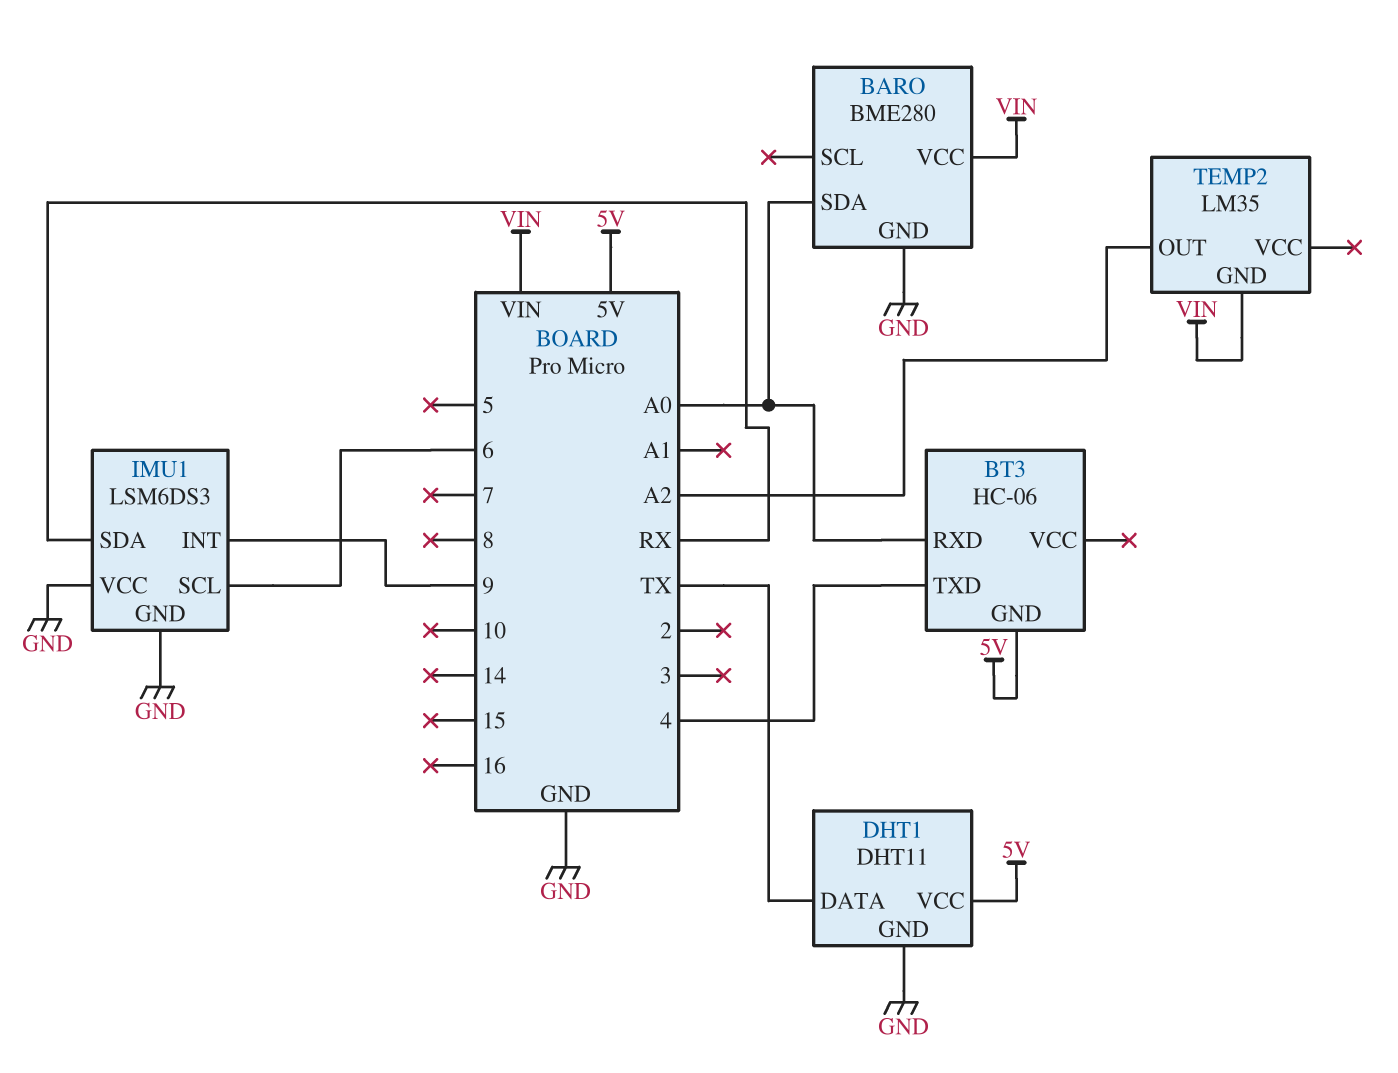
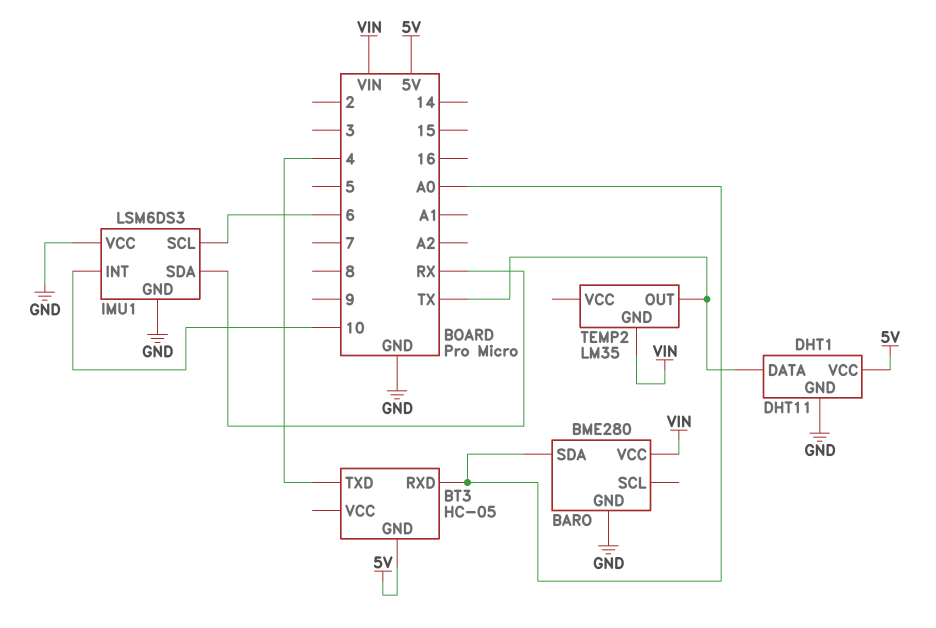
BT3: HC-06 -> HC-05
IMU1 pin INT: 9 -> 10
TEMP2 pin OUT: A2 -> TX

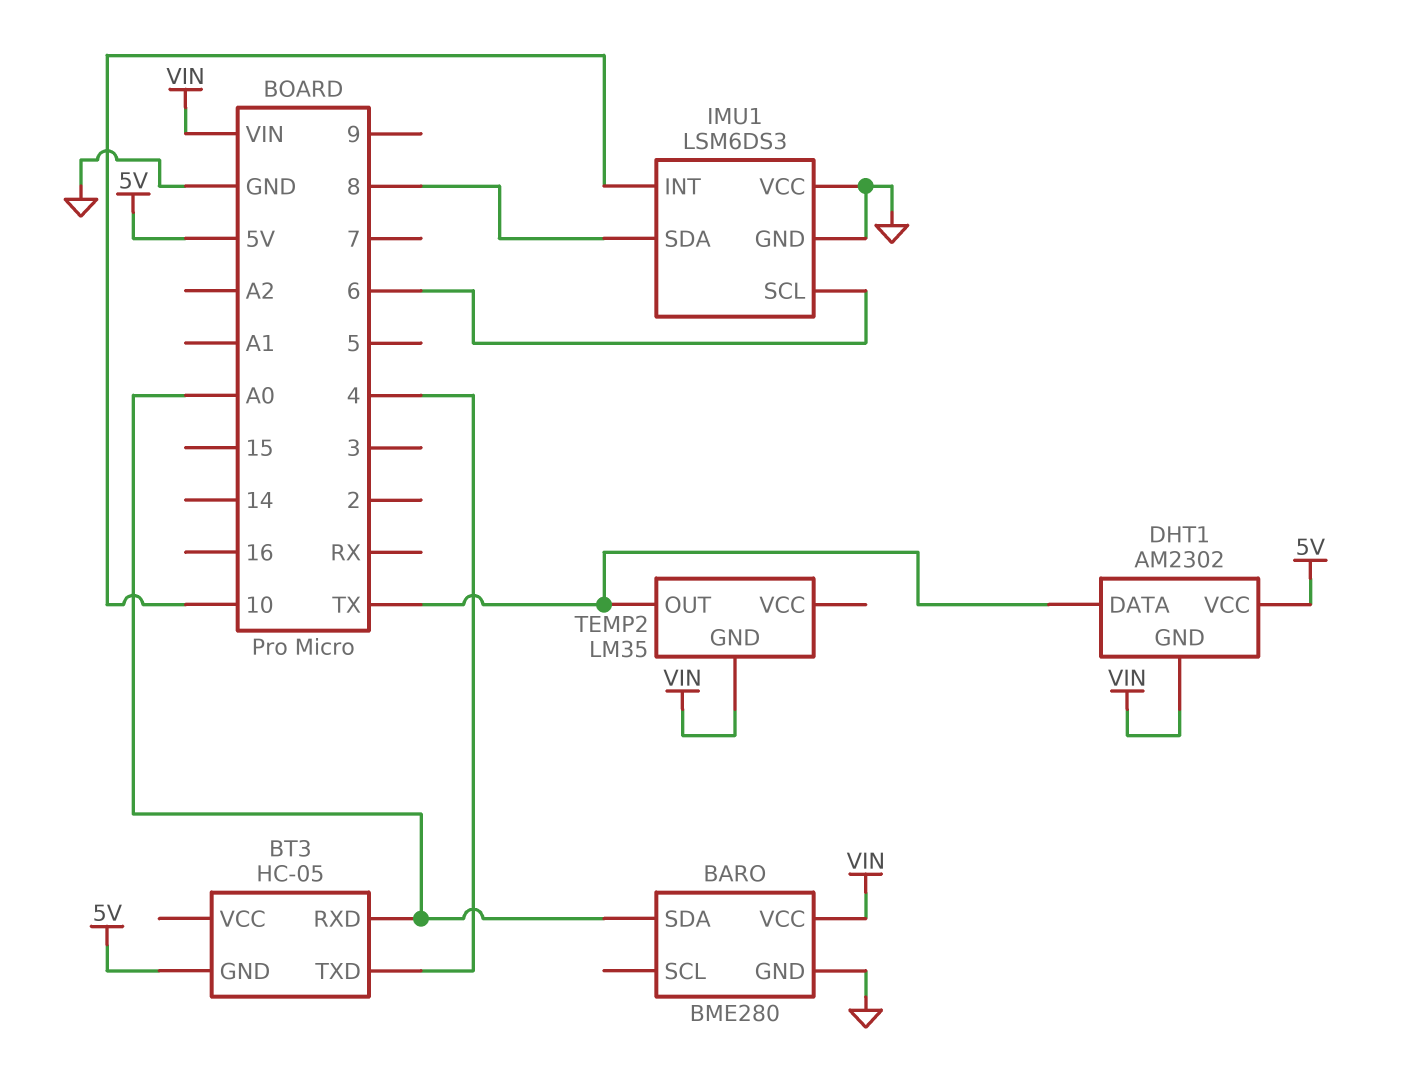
DHT1: DHT11 -> AM2302
DHT1 pin GND: GND -> VIN
IMU1 pin SDA: RX -> 8

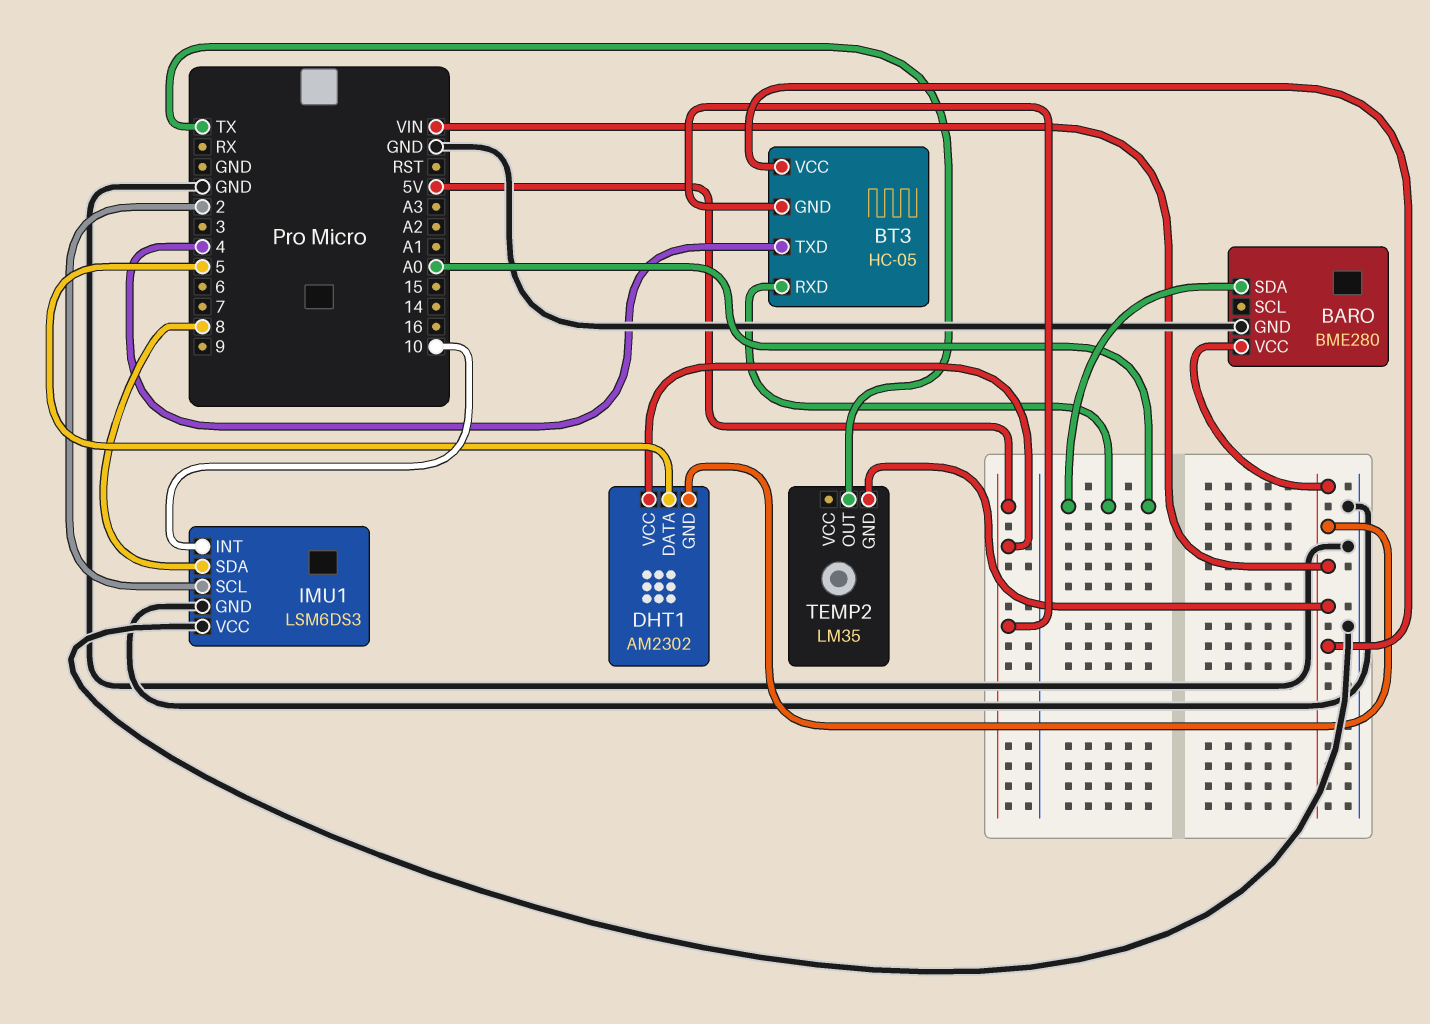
BT3 pin VCC: none -> VIN
DHT1 pin DATA: TX -> 5
IMU1 pin SCL: 6 -> 2

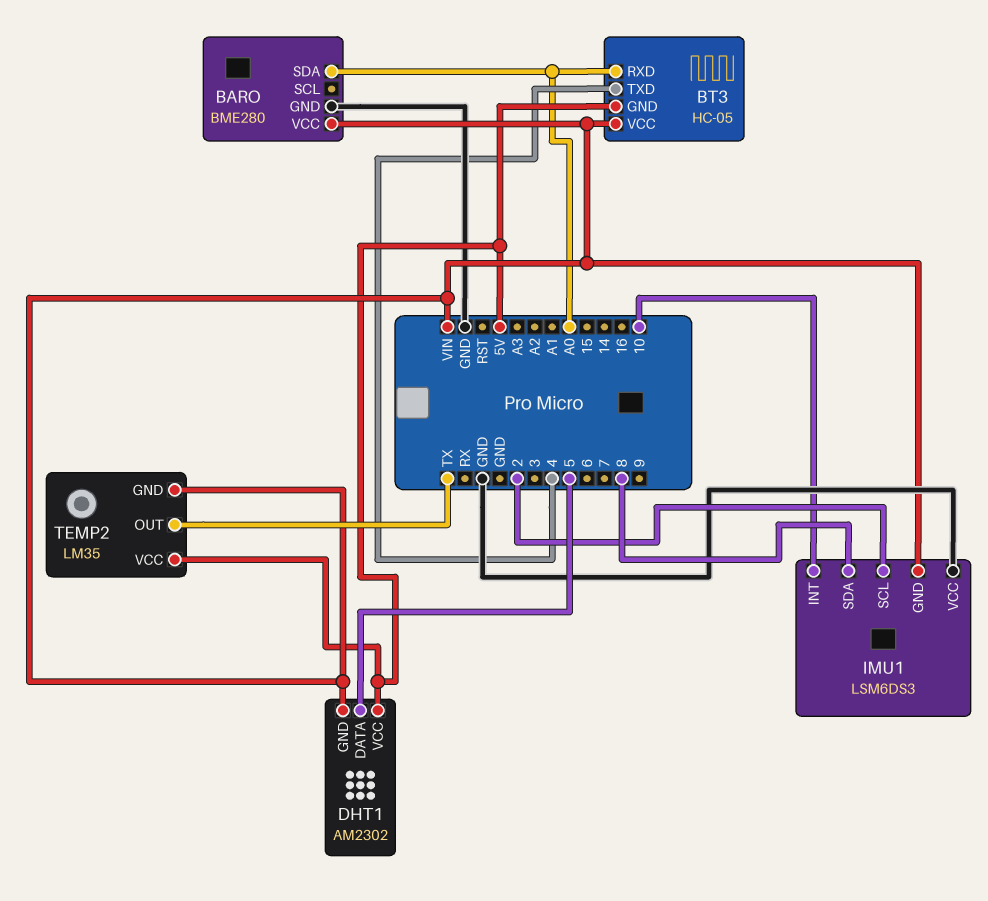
IMU1 pin GND: GND -> VIN
TEMP2 pin VCC: none -> 5V

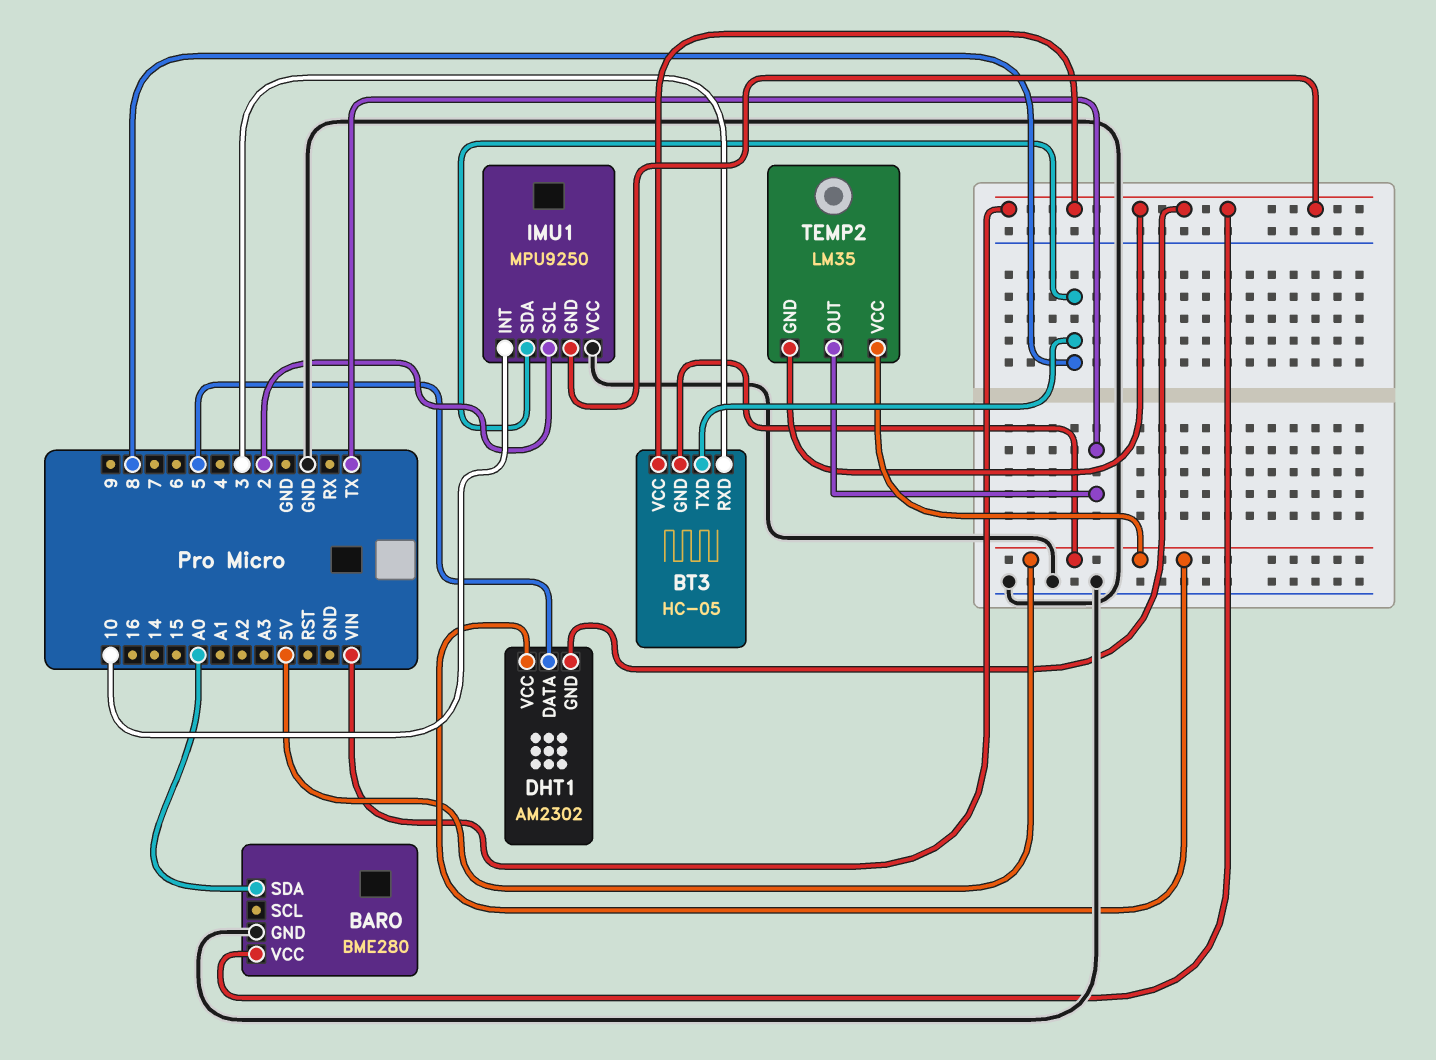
BT3 pin RXD: A0 -> 3
BT3 pin TXD: 4 -> 8
IMU1: LSM6DS3 -> MPU9250

